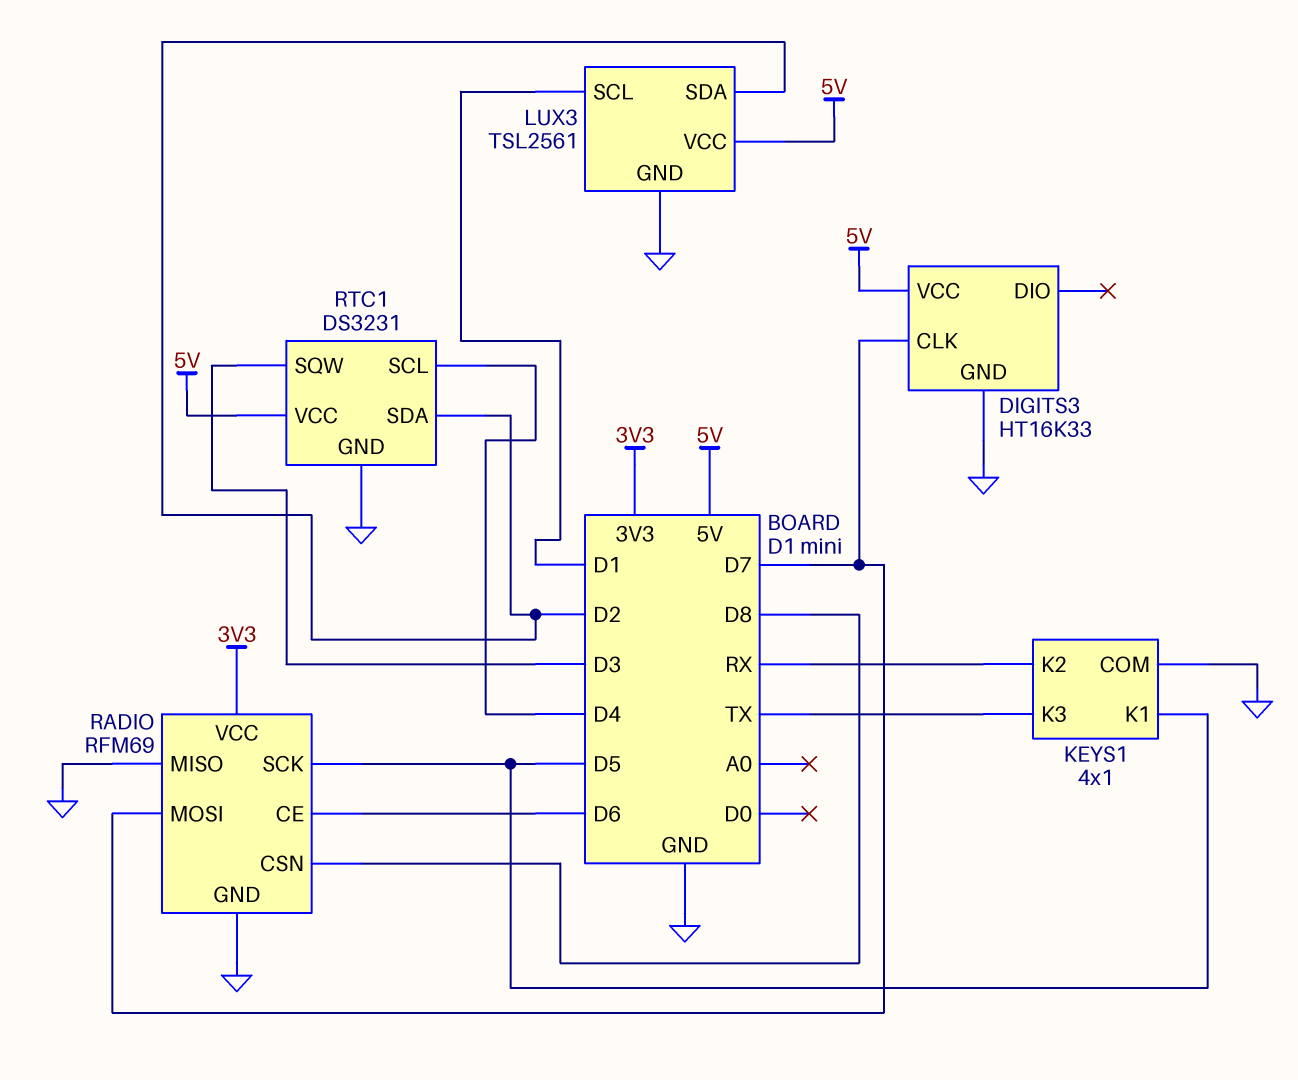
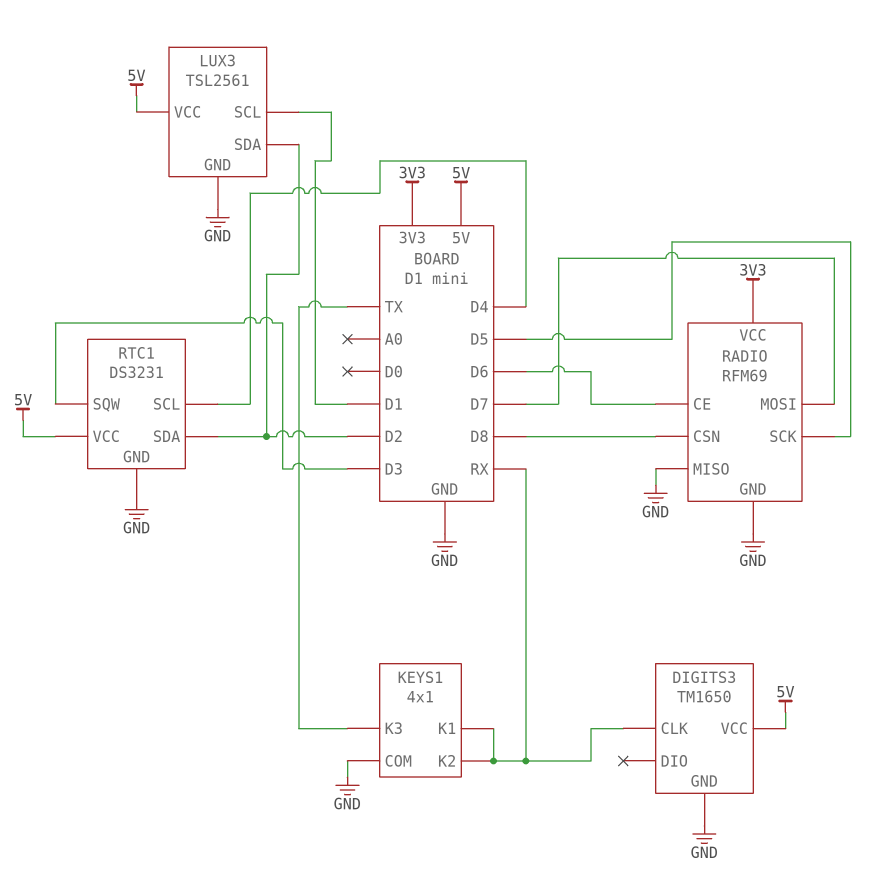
DIGITS3: HT16K33 -> TM1650
DIGITS3 pin CLK: D7 -> RX
KEYS1 pin K1: D5 -> RX

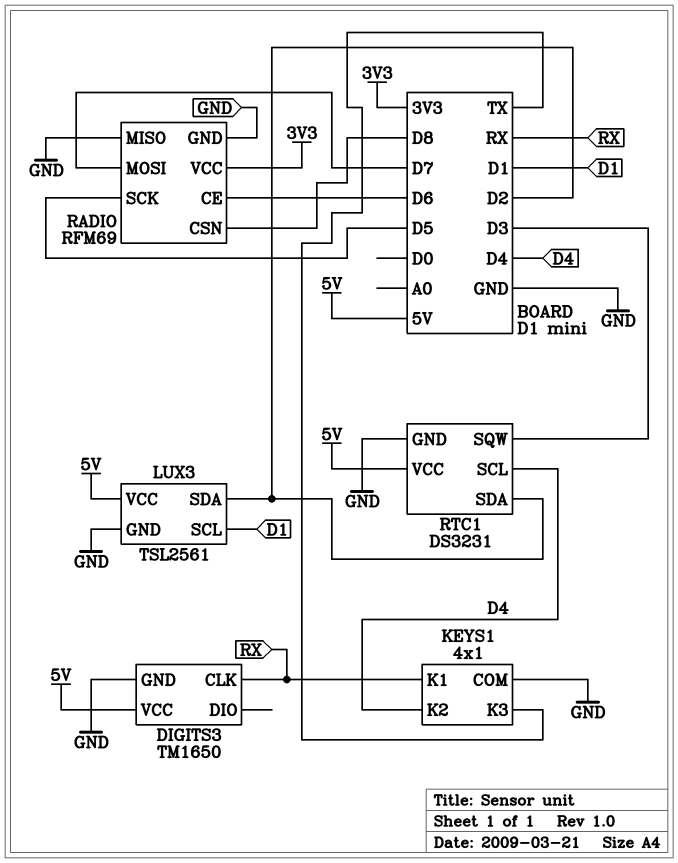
KEYS1 pin K2: RX -> D4

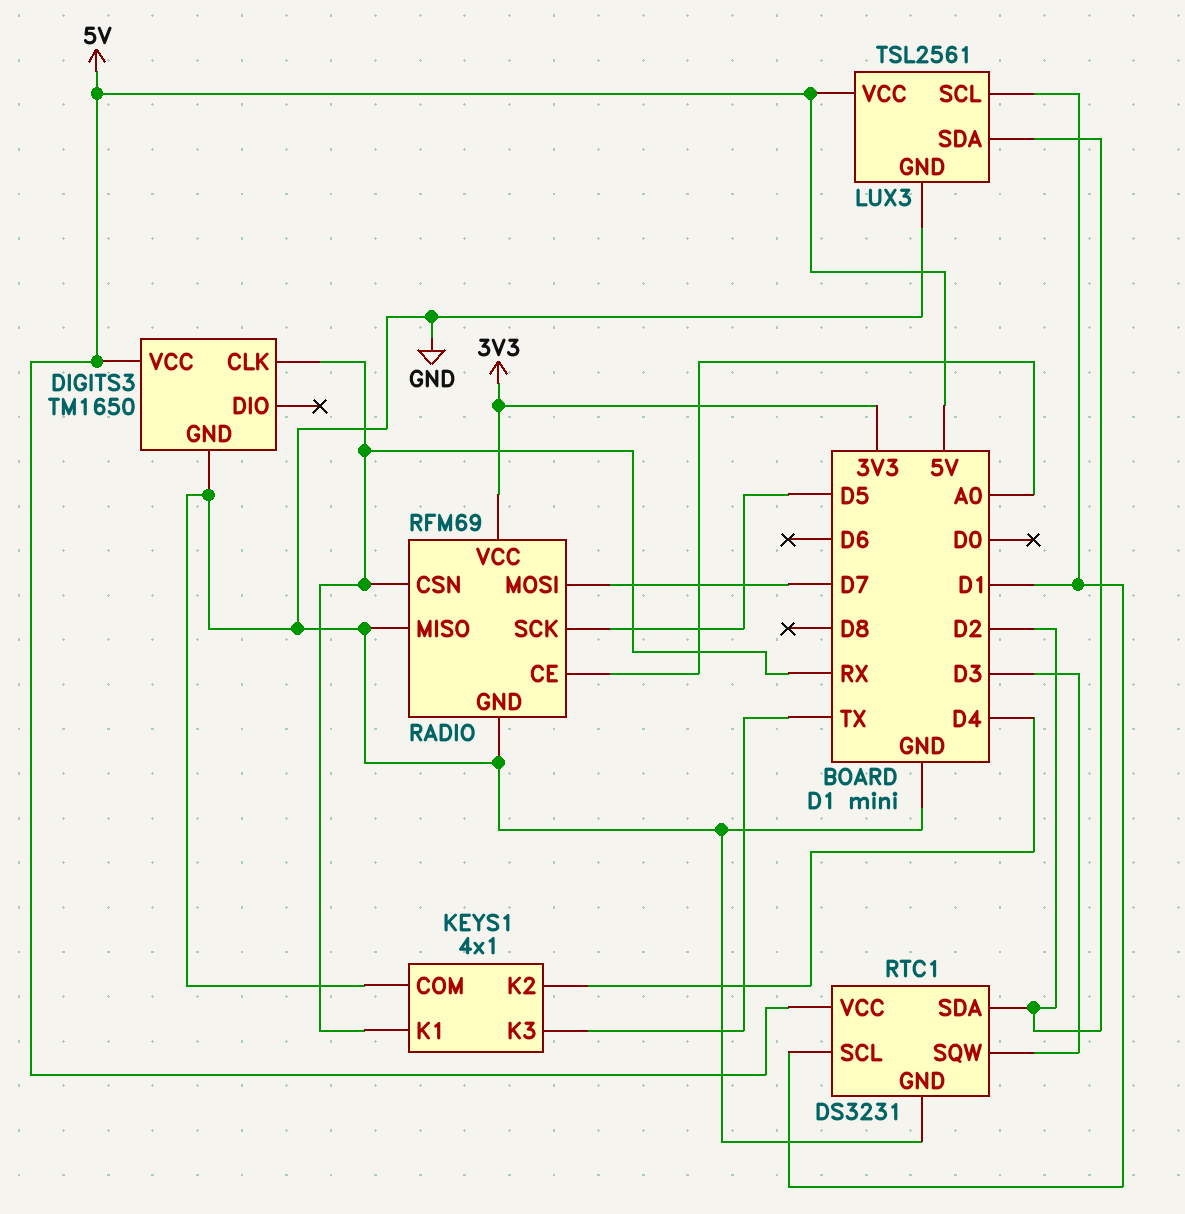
RADIO pin CE: D6 -> A0
RADIO pin CSN: D8 -> RX
RTC1 pin SCL: D4 -> D1

